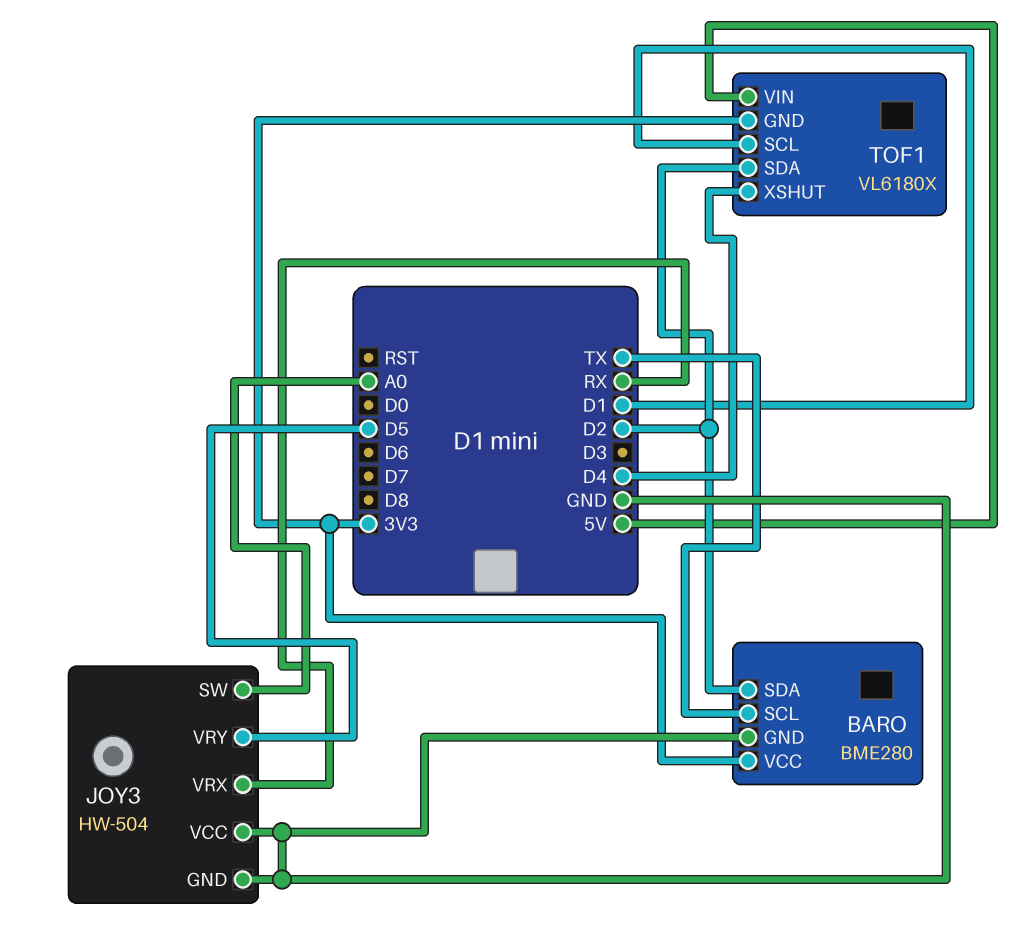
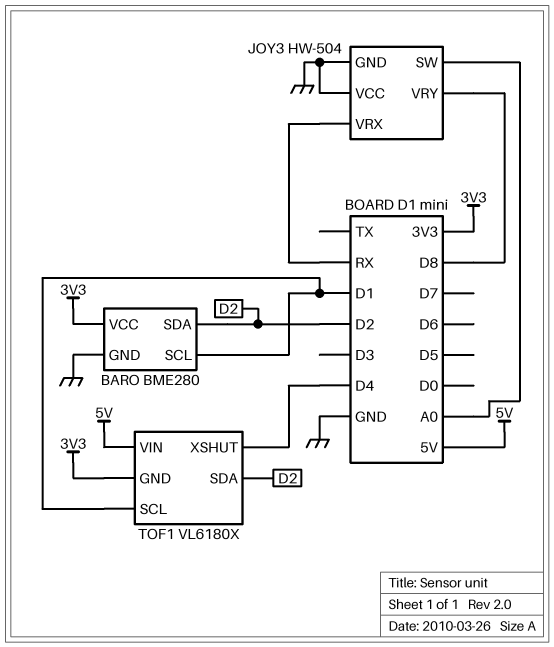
BARO pin SCL: TX -> D1
JOY3 pin VRY: D5 -> D8

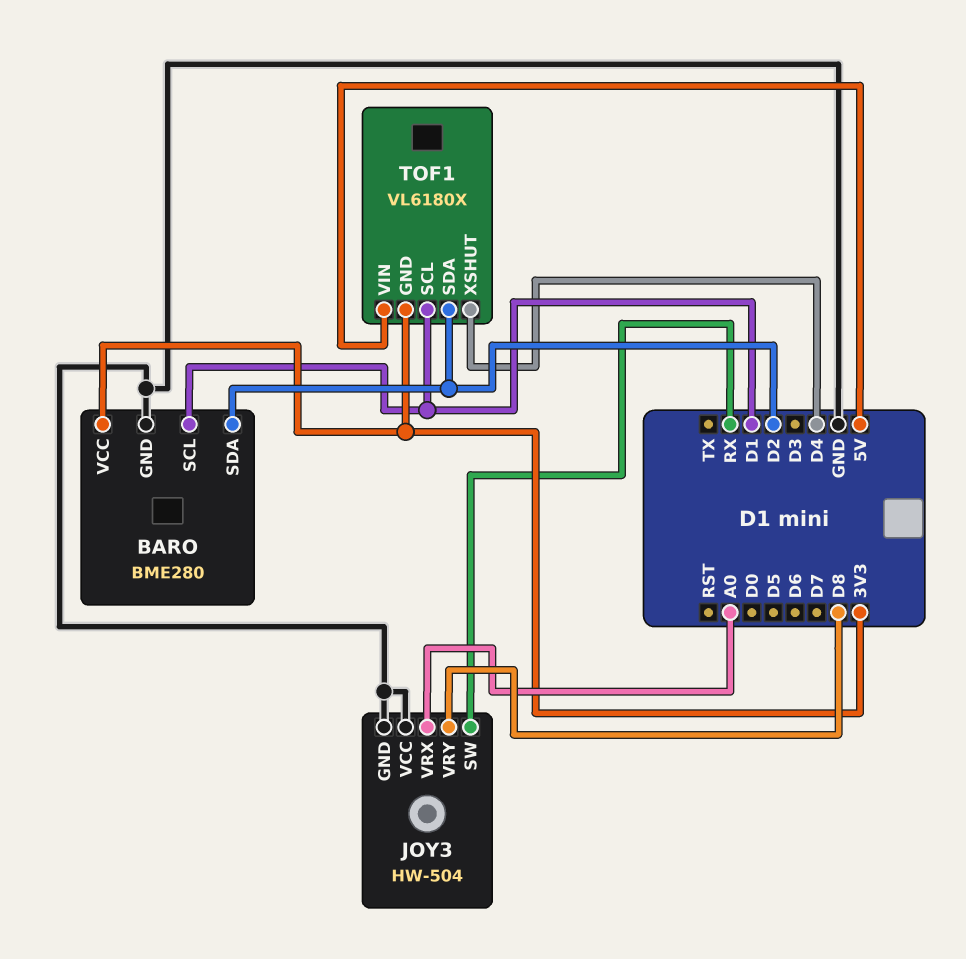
JOY3 pin SW: A0 -> RX
JOY3 pin VRX: RX -> A0

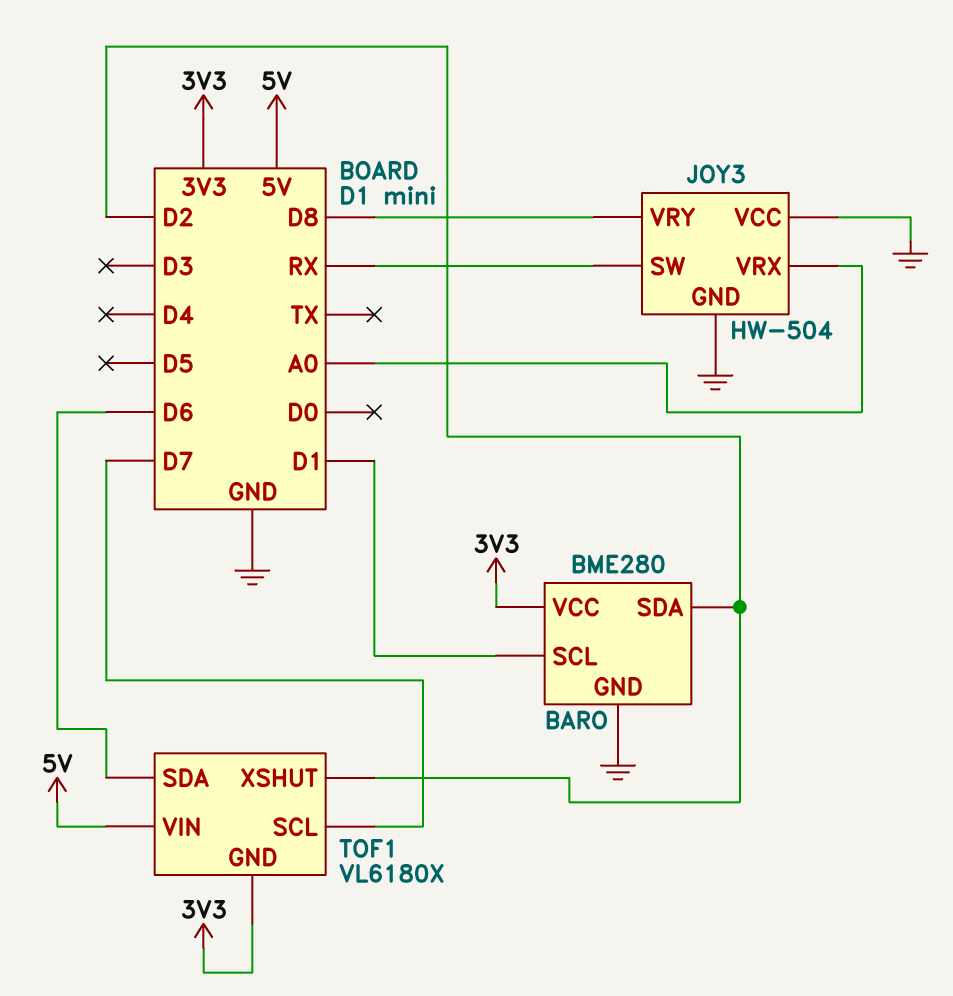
TOF1 pin SCL: D1 -> D7
TOF1 pin SDA: D2 -> D6
TOF1 pin XSHUT: D4 -> D2

